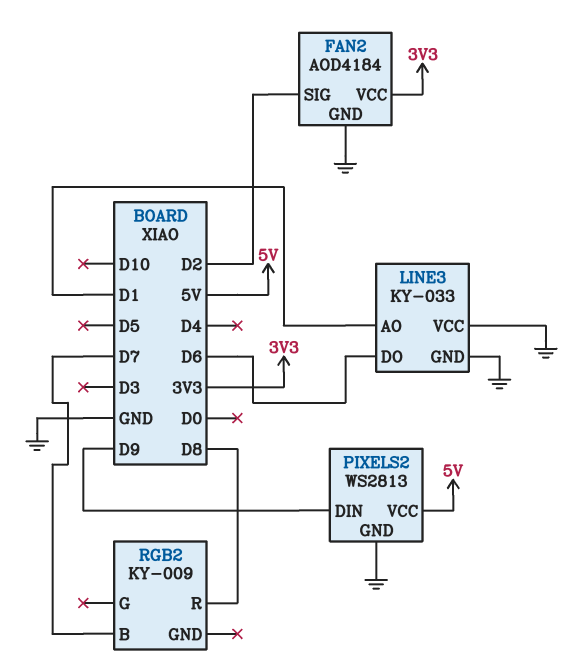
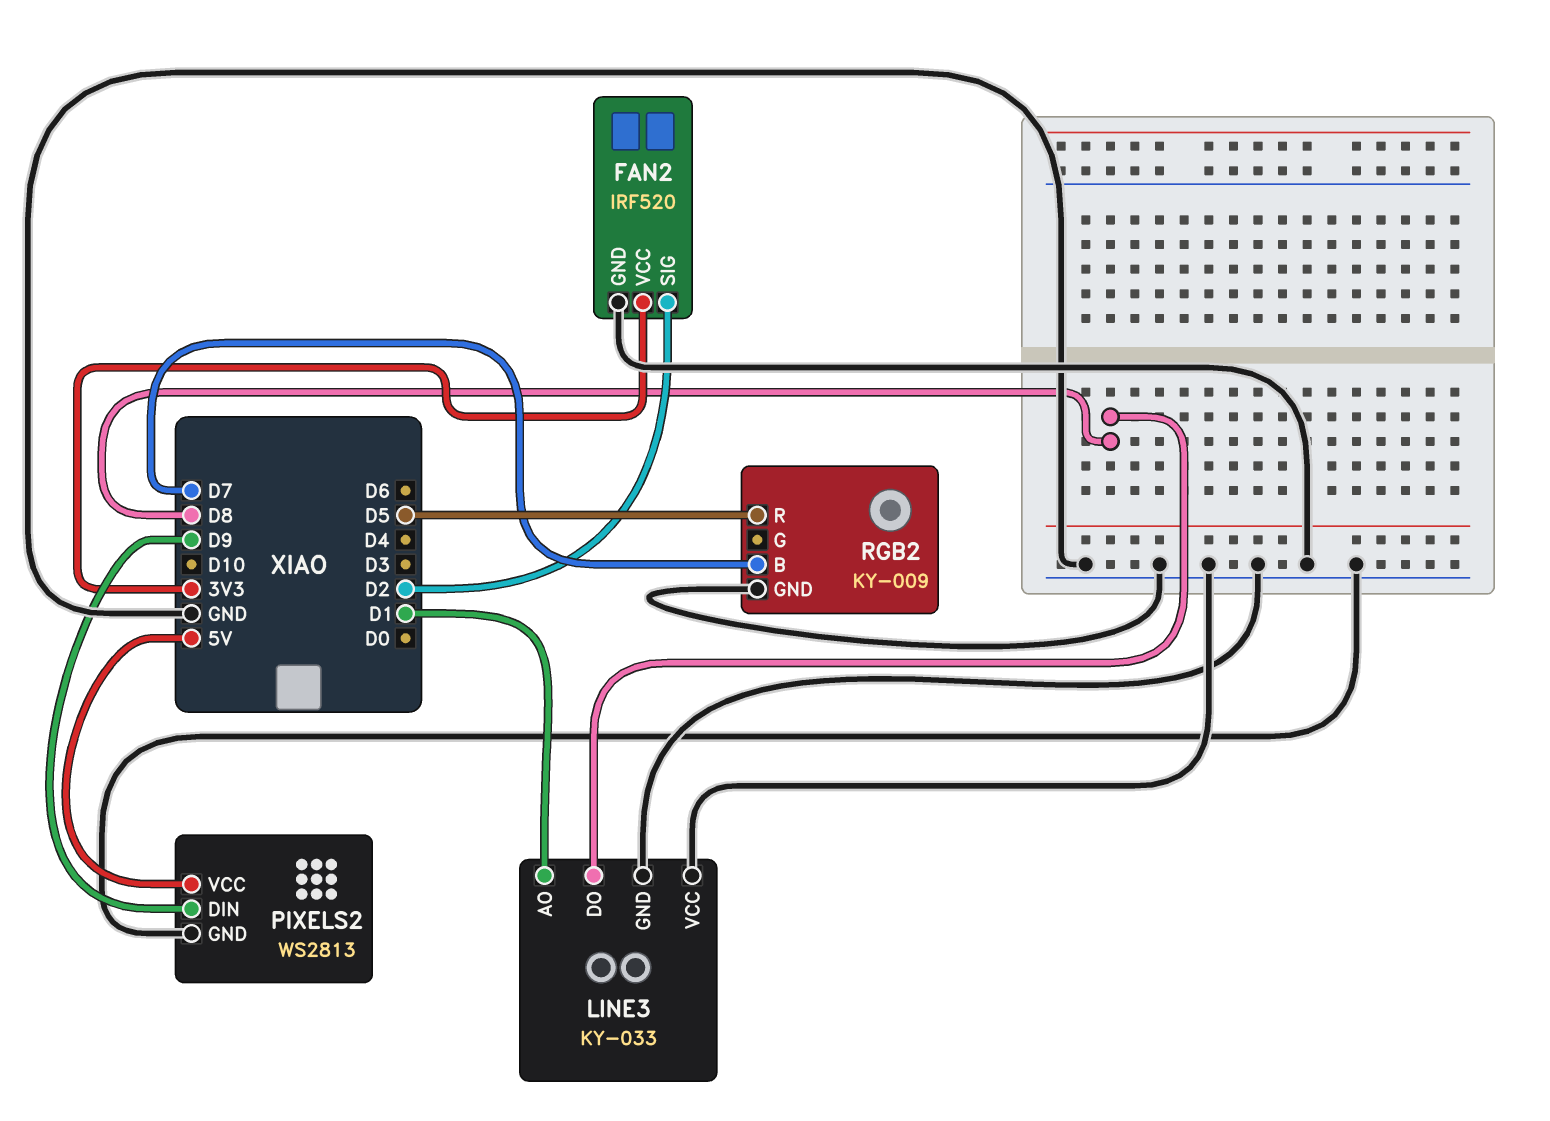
FAN2: AOD4184 -> IRF520
LINE3 pin DO: D6 -> D8
RGB2 pin GND: none -> GND
RGB2 pin R: D8 -> D5

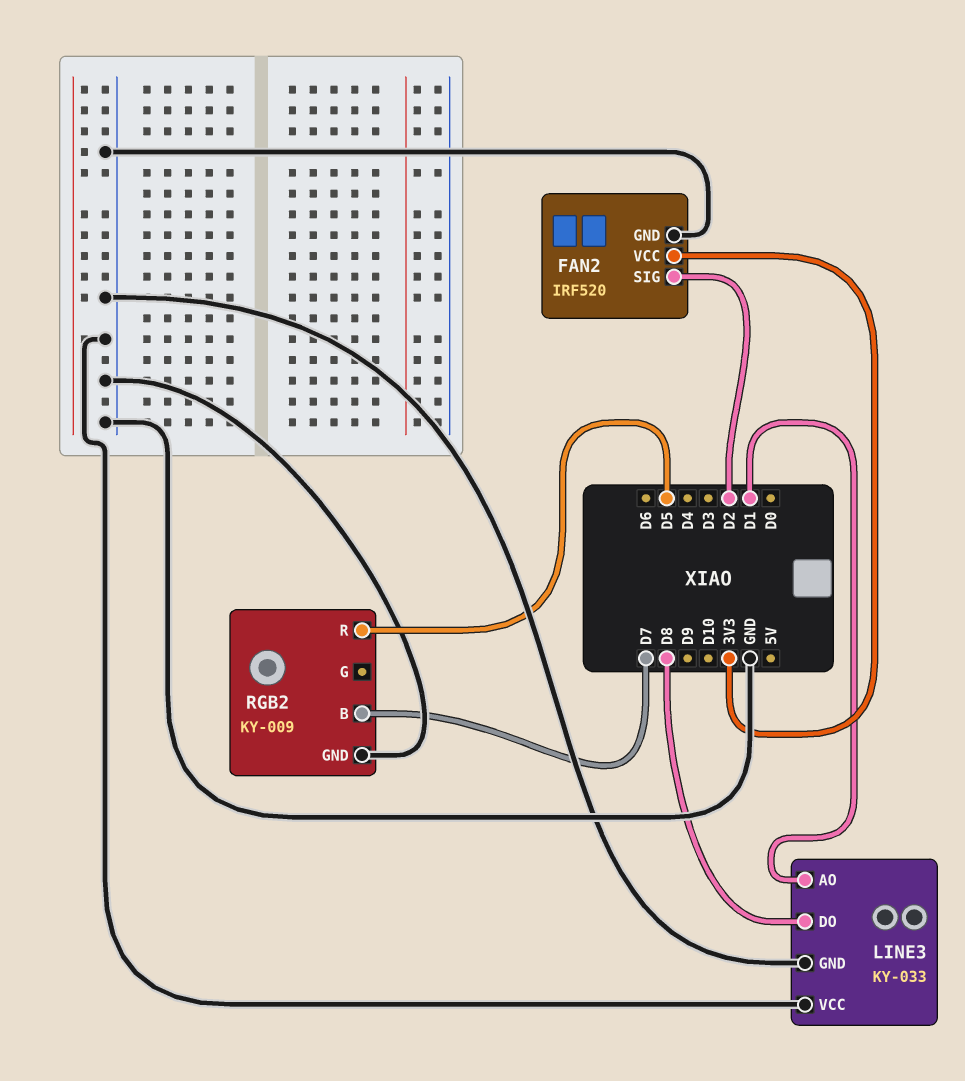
PIXELS2: WS2813 -> none
PIXELS2 pin DIN: D9 -> none
PIXELS2 pin GND: GND -> none
PIXELS2 pin VCC: 5V -> none

